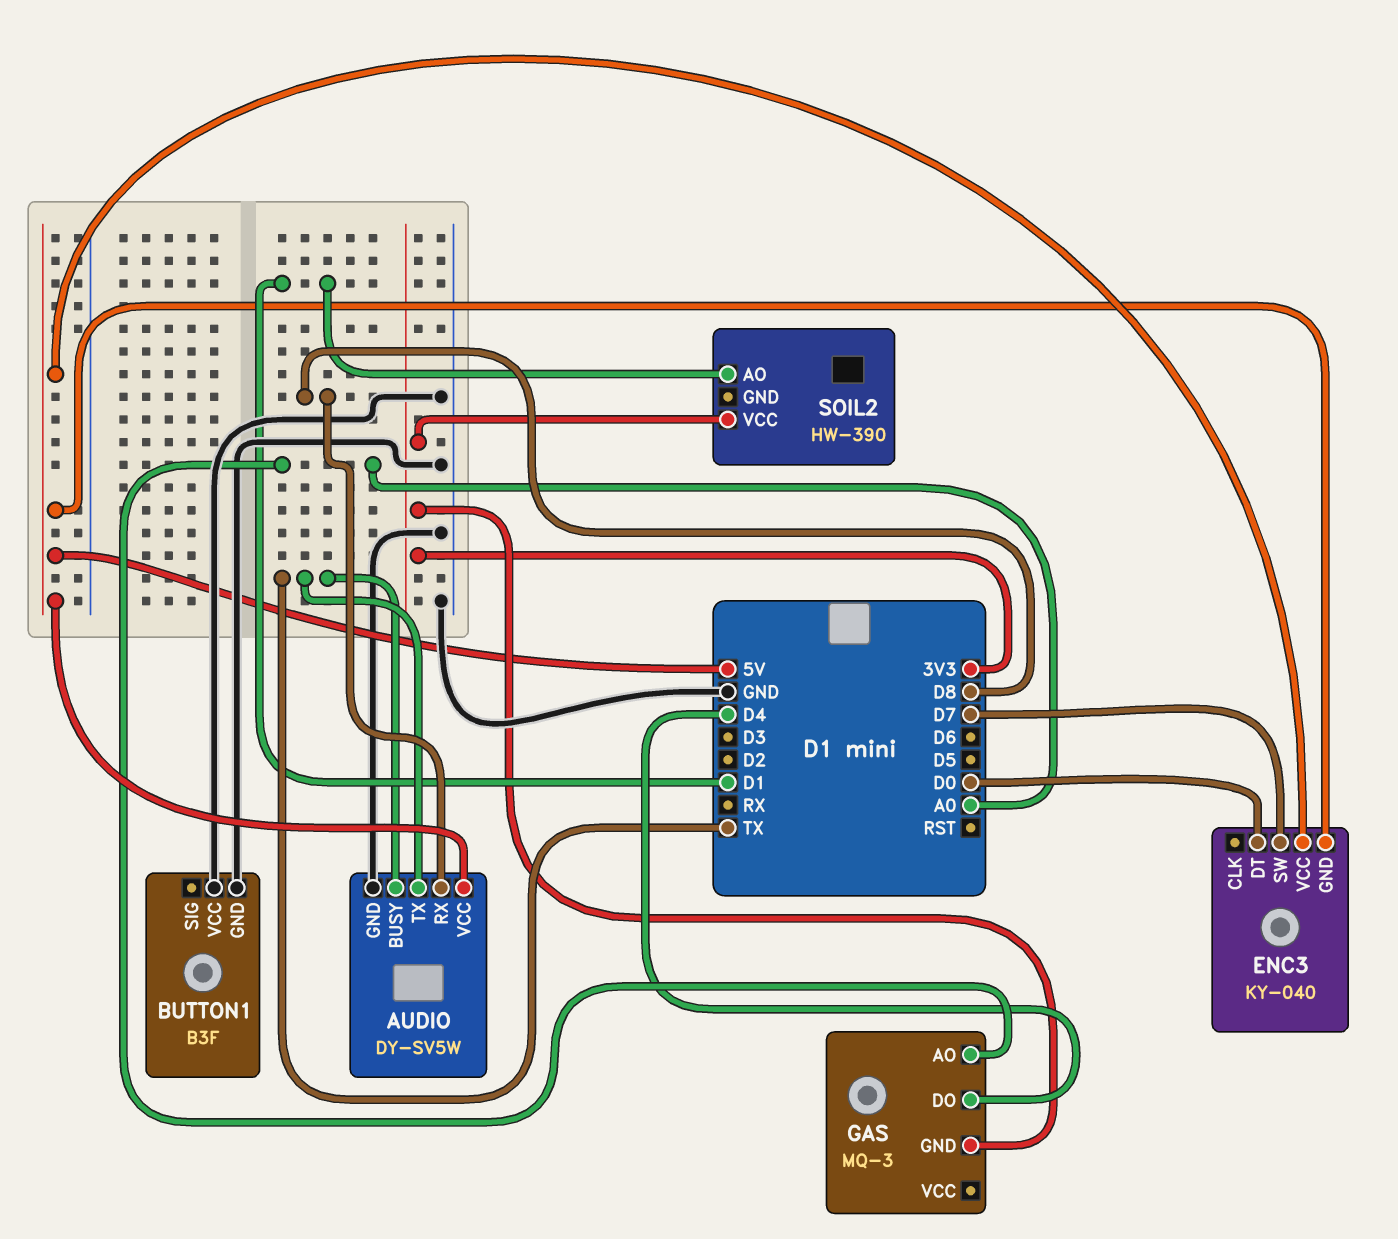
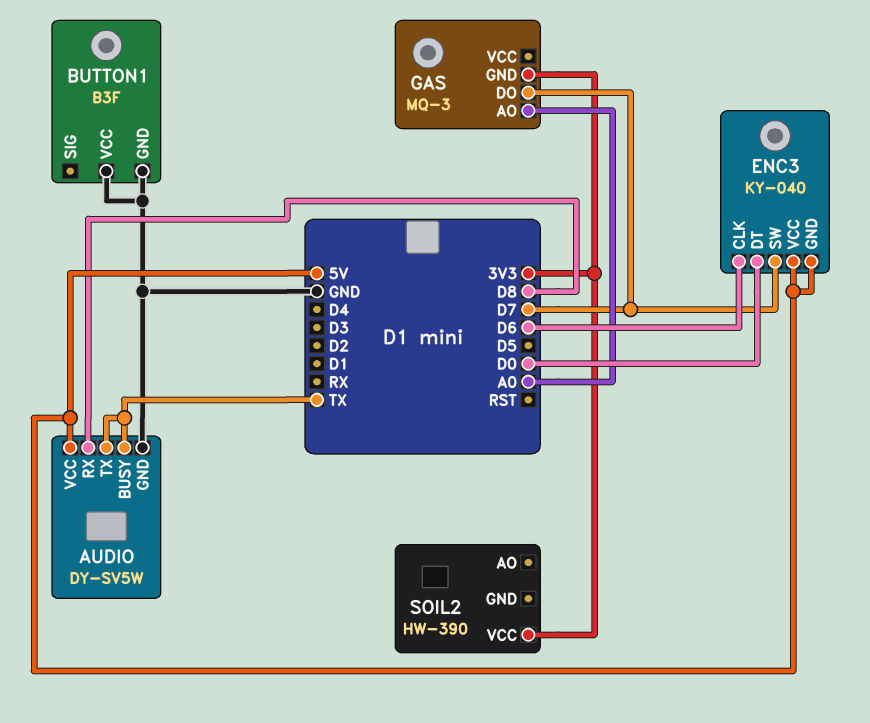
ENC3 pin CLK: none -> D6
GAS pin DO: D4 -> D7
SOIL2 pin AO: D1 -> none

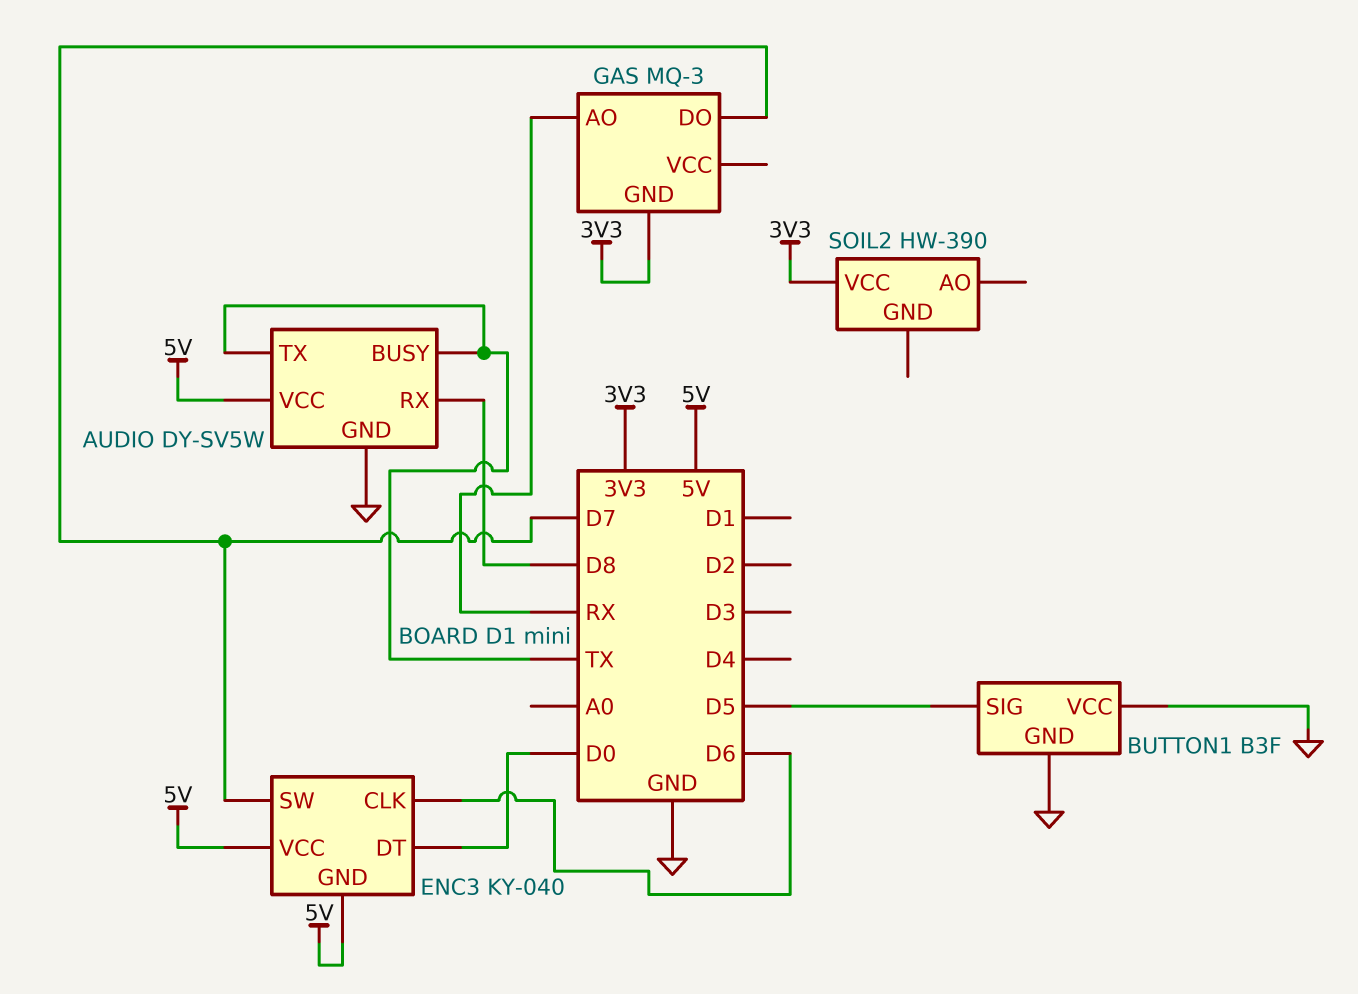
BUTTON1 pin SIG: none -> D5
GAS pin AO: A0 -> RX

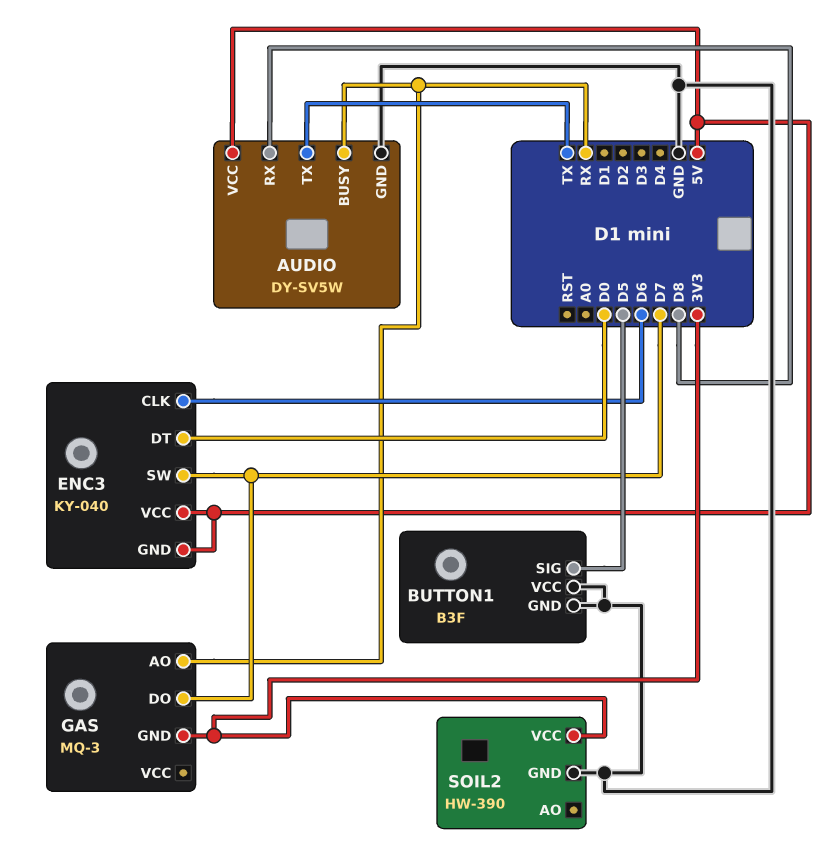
AUDIO pin BUSY: TX -> RX
SOIL2 pin GND: none -> GND

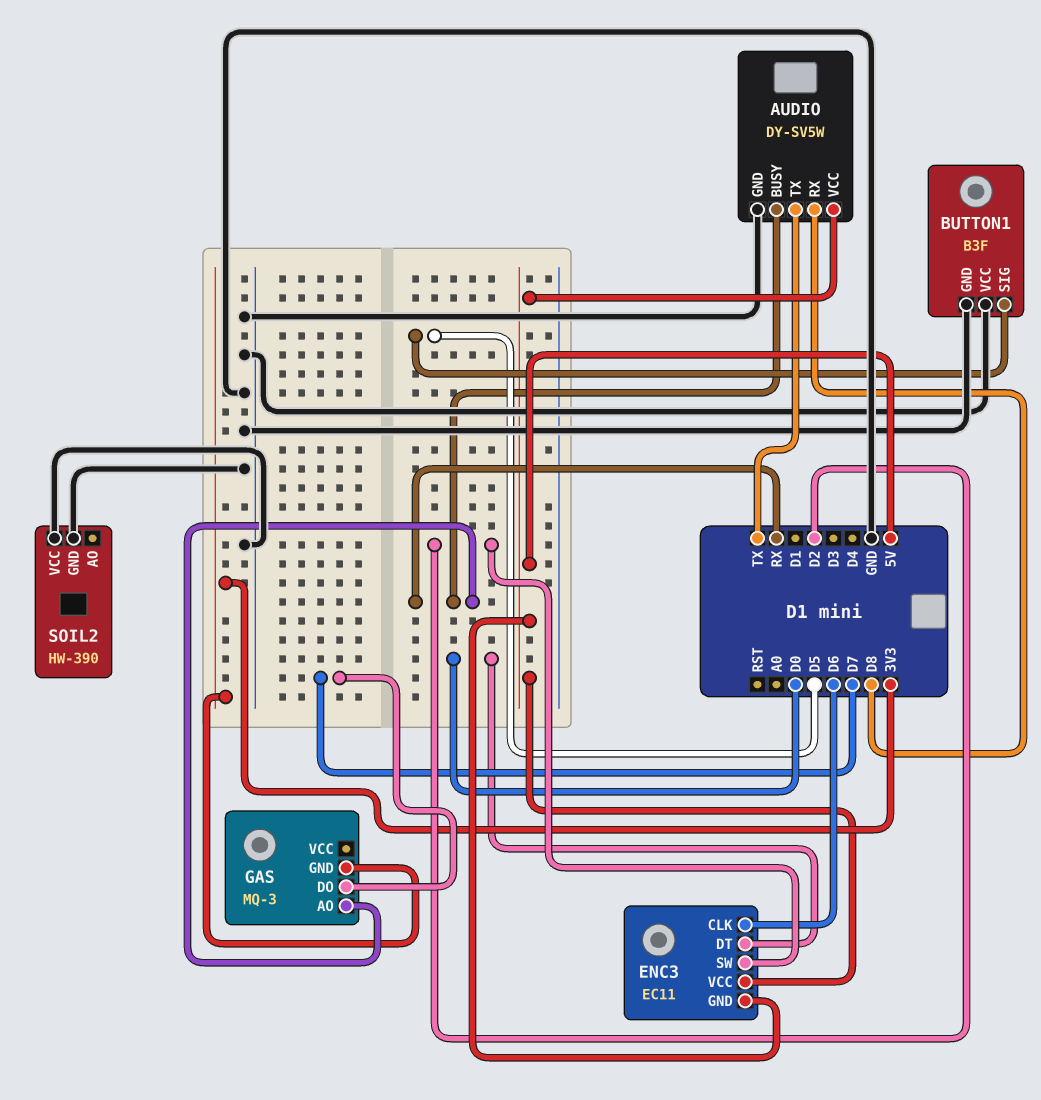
ENC3: KY-040 -> EC11
ENC3 pin SW: D7 -> D2
SOIL2 pin VCC: 3V3 -> GND

